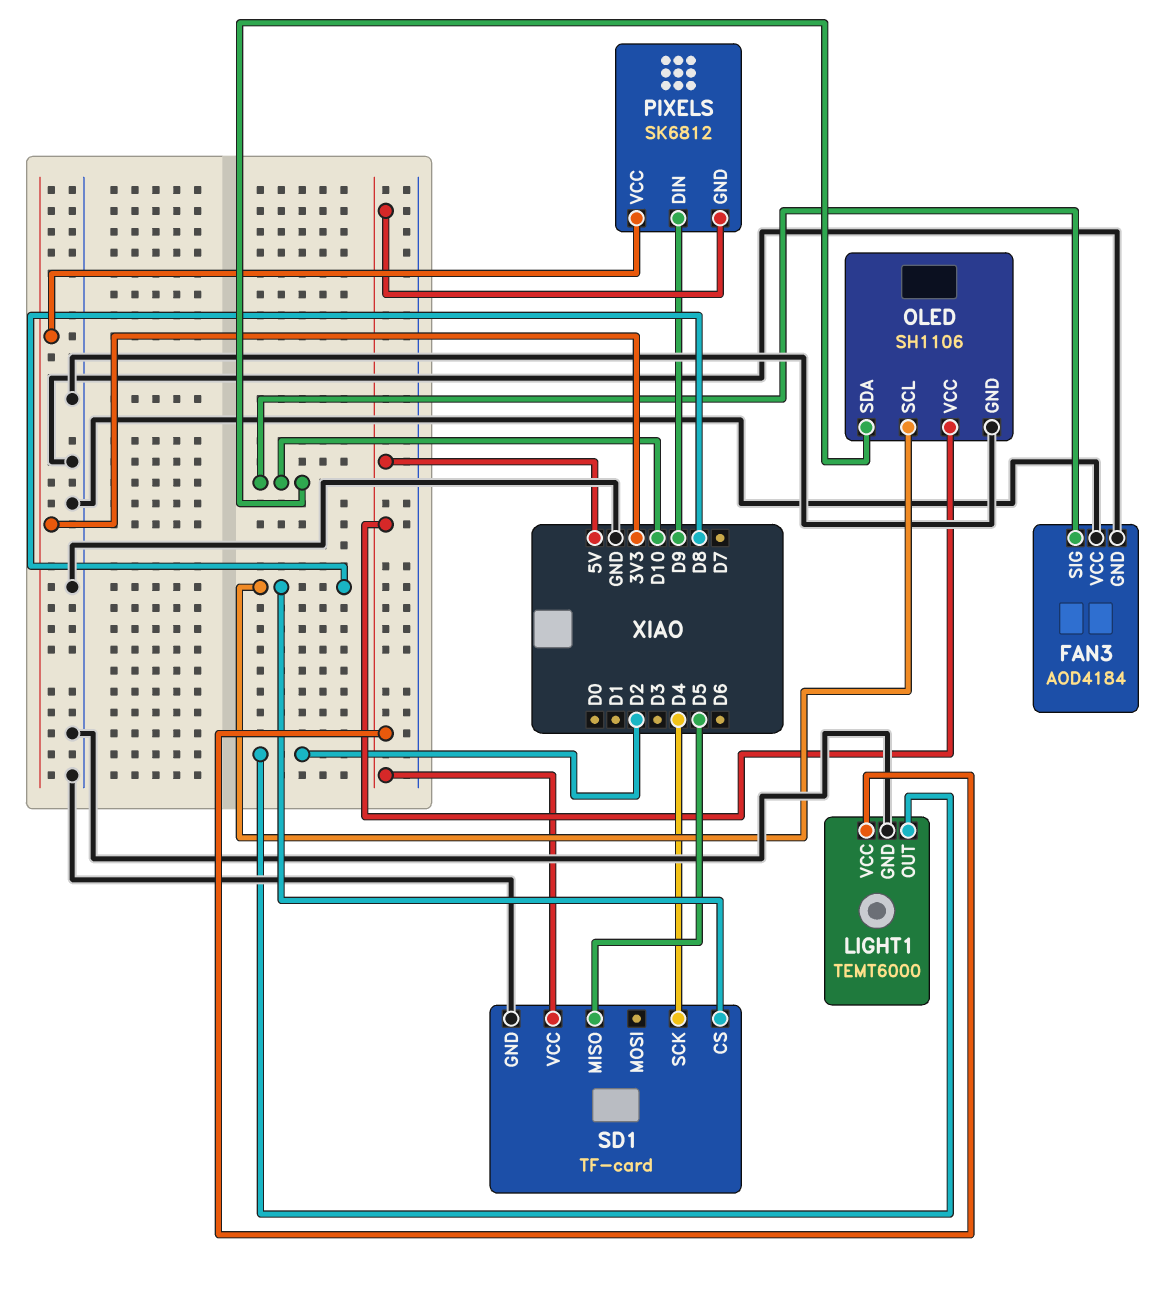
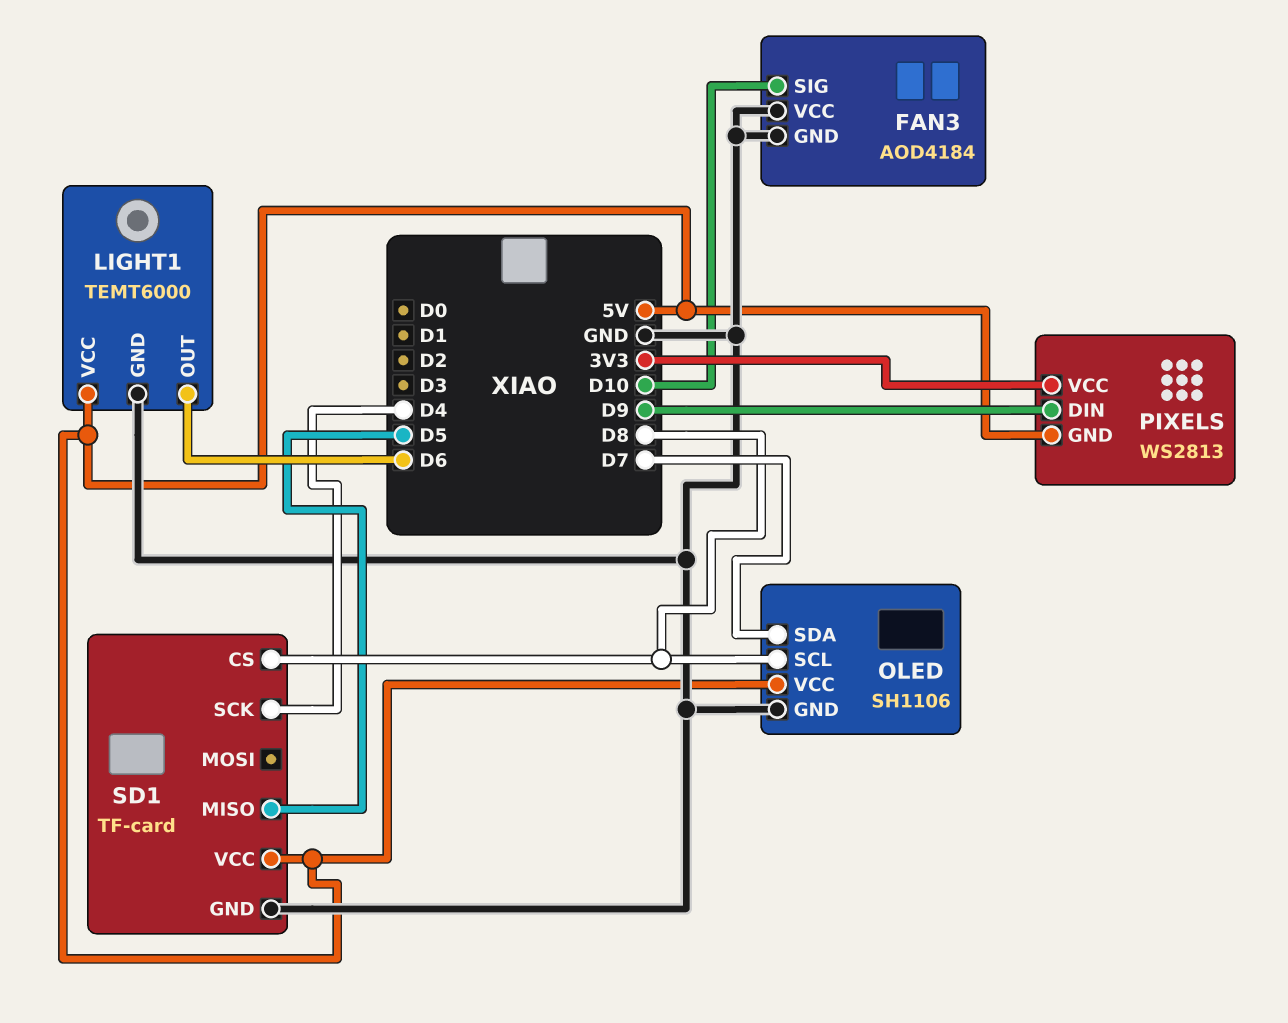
LIGHT1 pin OUT: D2 -> D6
OLED pin SDA: D10 -> D7
PIXELS: SK6812 -> WS2813

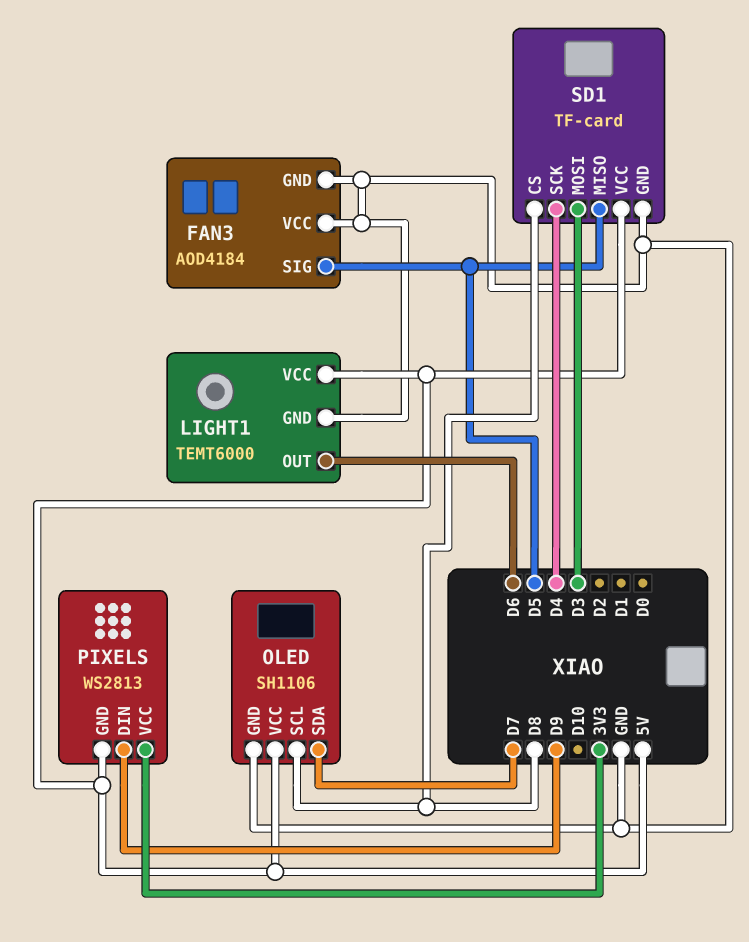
FAN3 pin SIG: D10 -> D5
SD1 pin MOSI: none -> D3

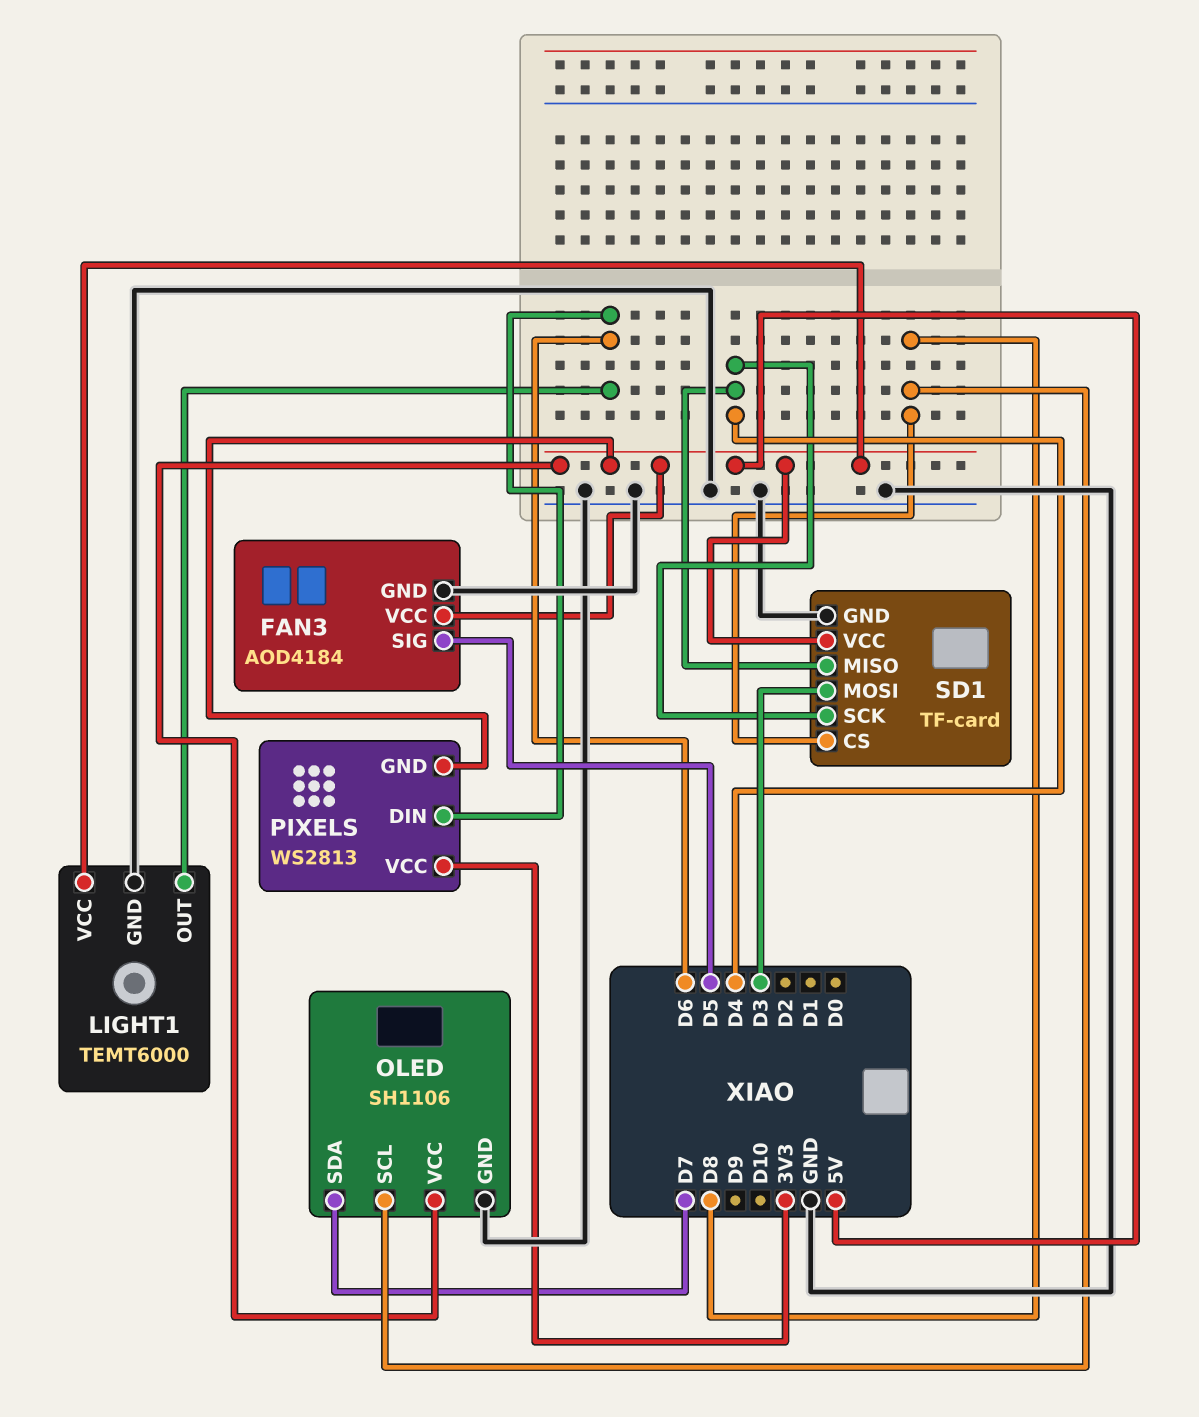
FAN3 pin VCC: GND -> 5V
PIXELS pin DIN: D9 -> D6
SD1 pin MISO: D5 -> D4

